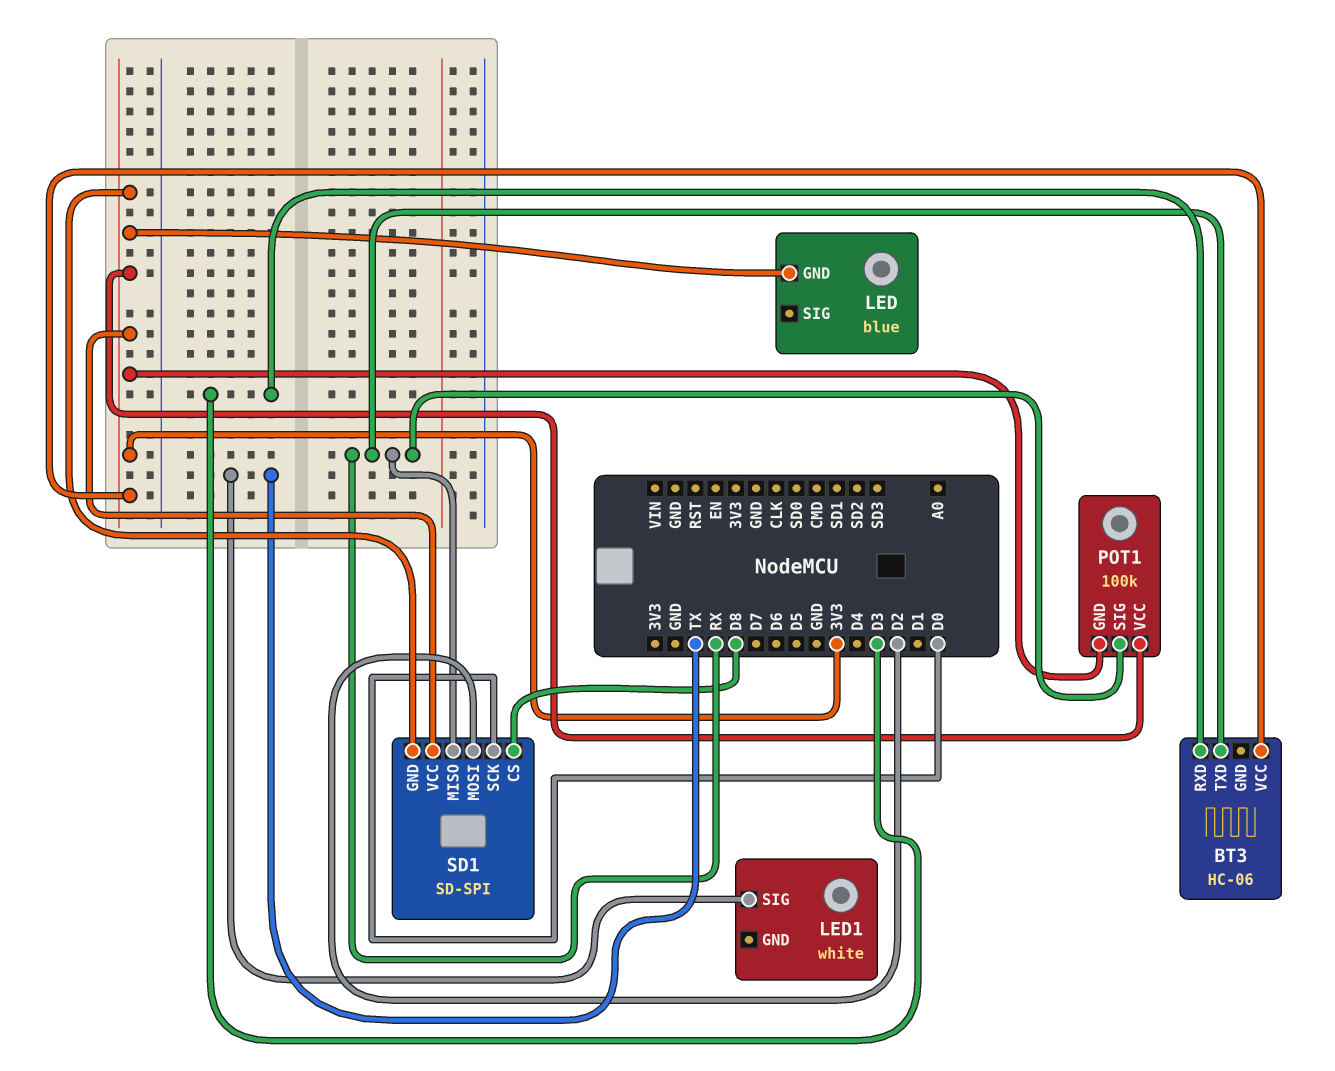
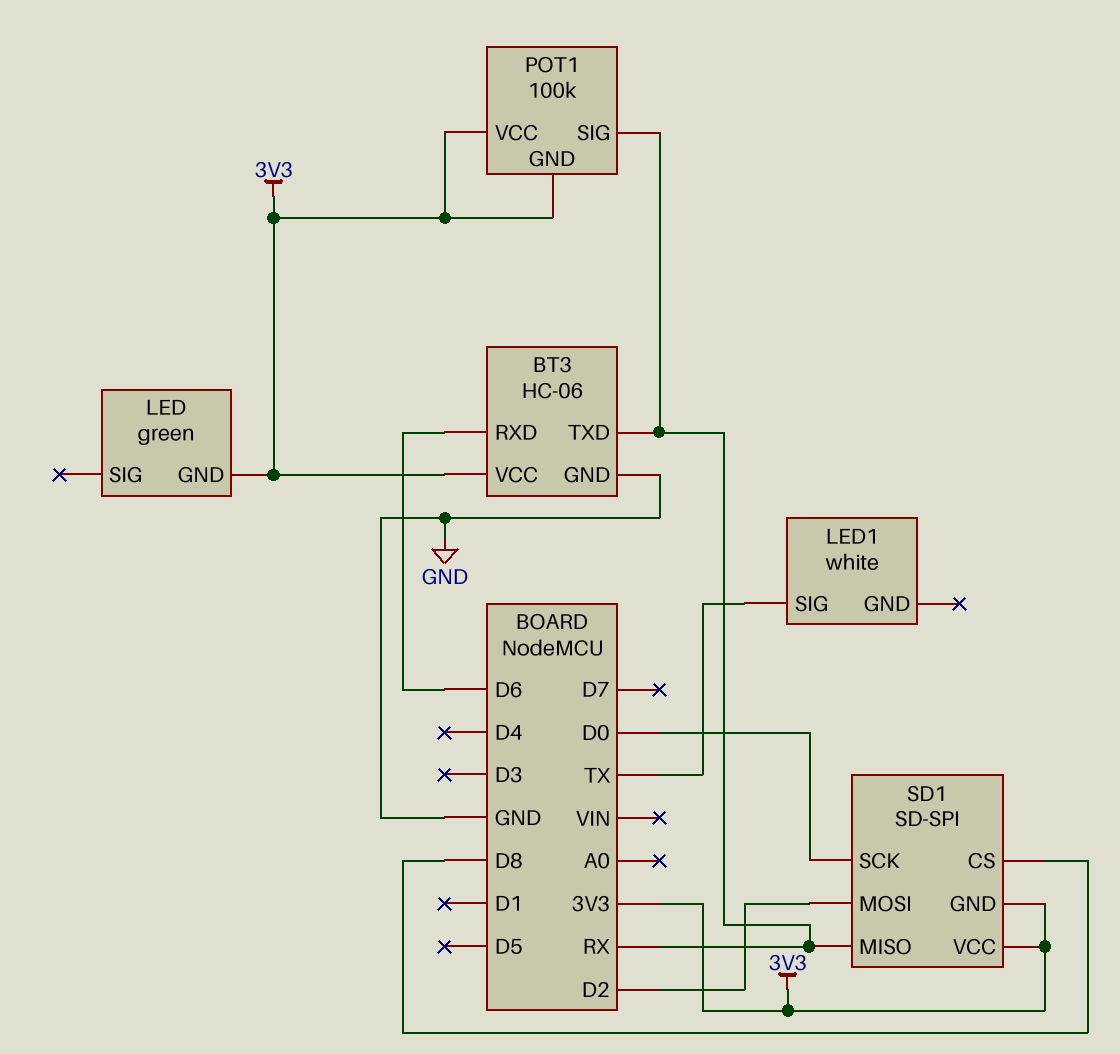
BT3 pin GND: none -> GND
BT3 pin RXD: D3 -> D6
LED: blue -> green

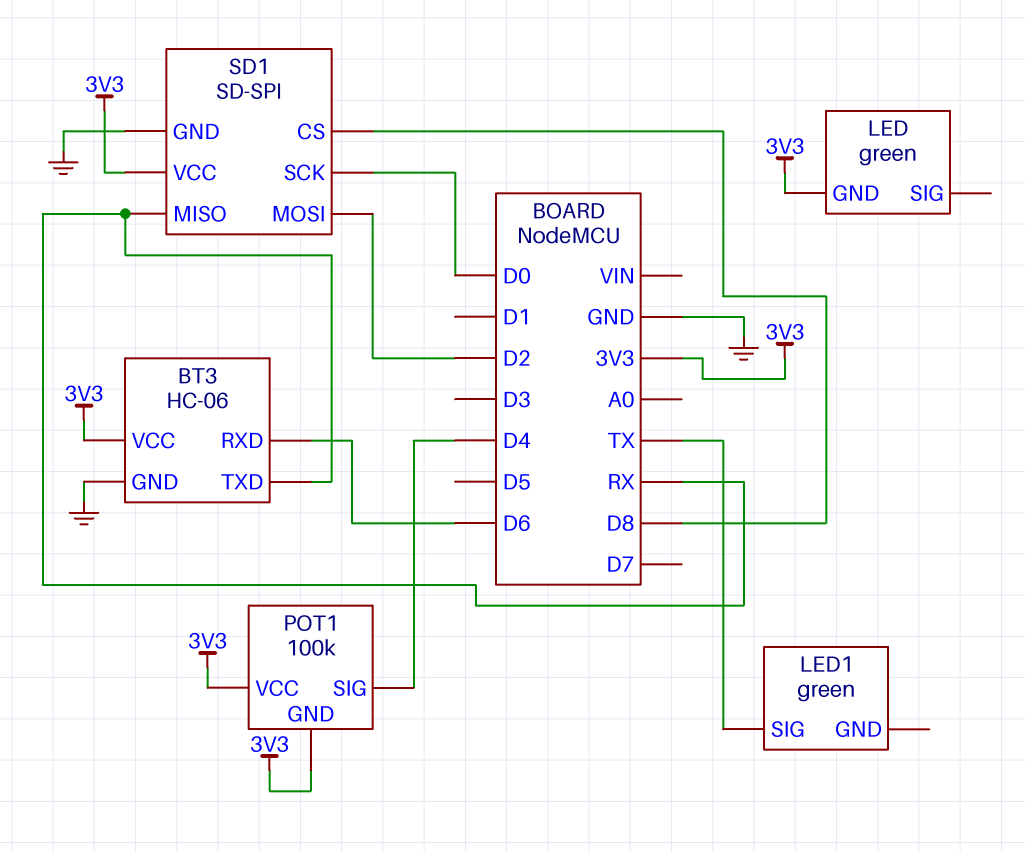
LED1: white -> green
POT1 pin SIG: RX -> D4
SD1 pin GND: 3V3 -> GND

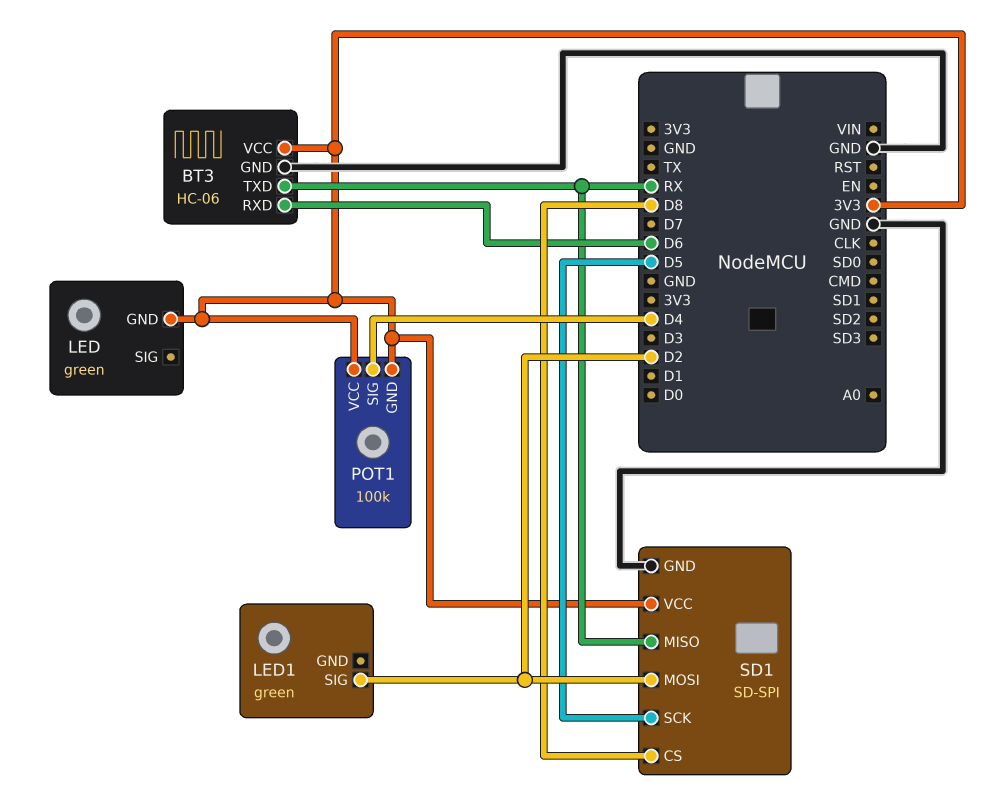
LED1 pin SIG: TX -> D2
SD1 pin SCK: D0 -> D5

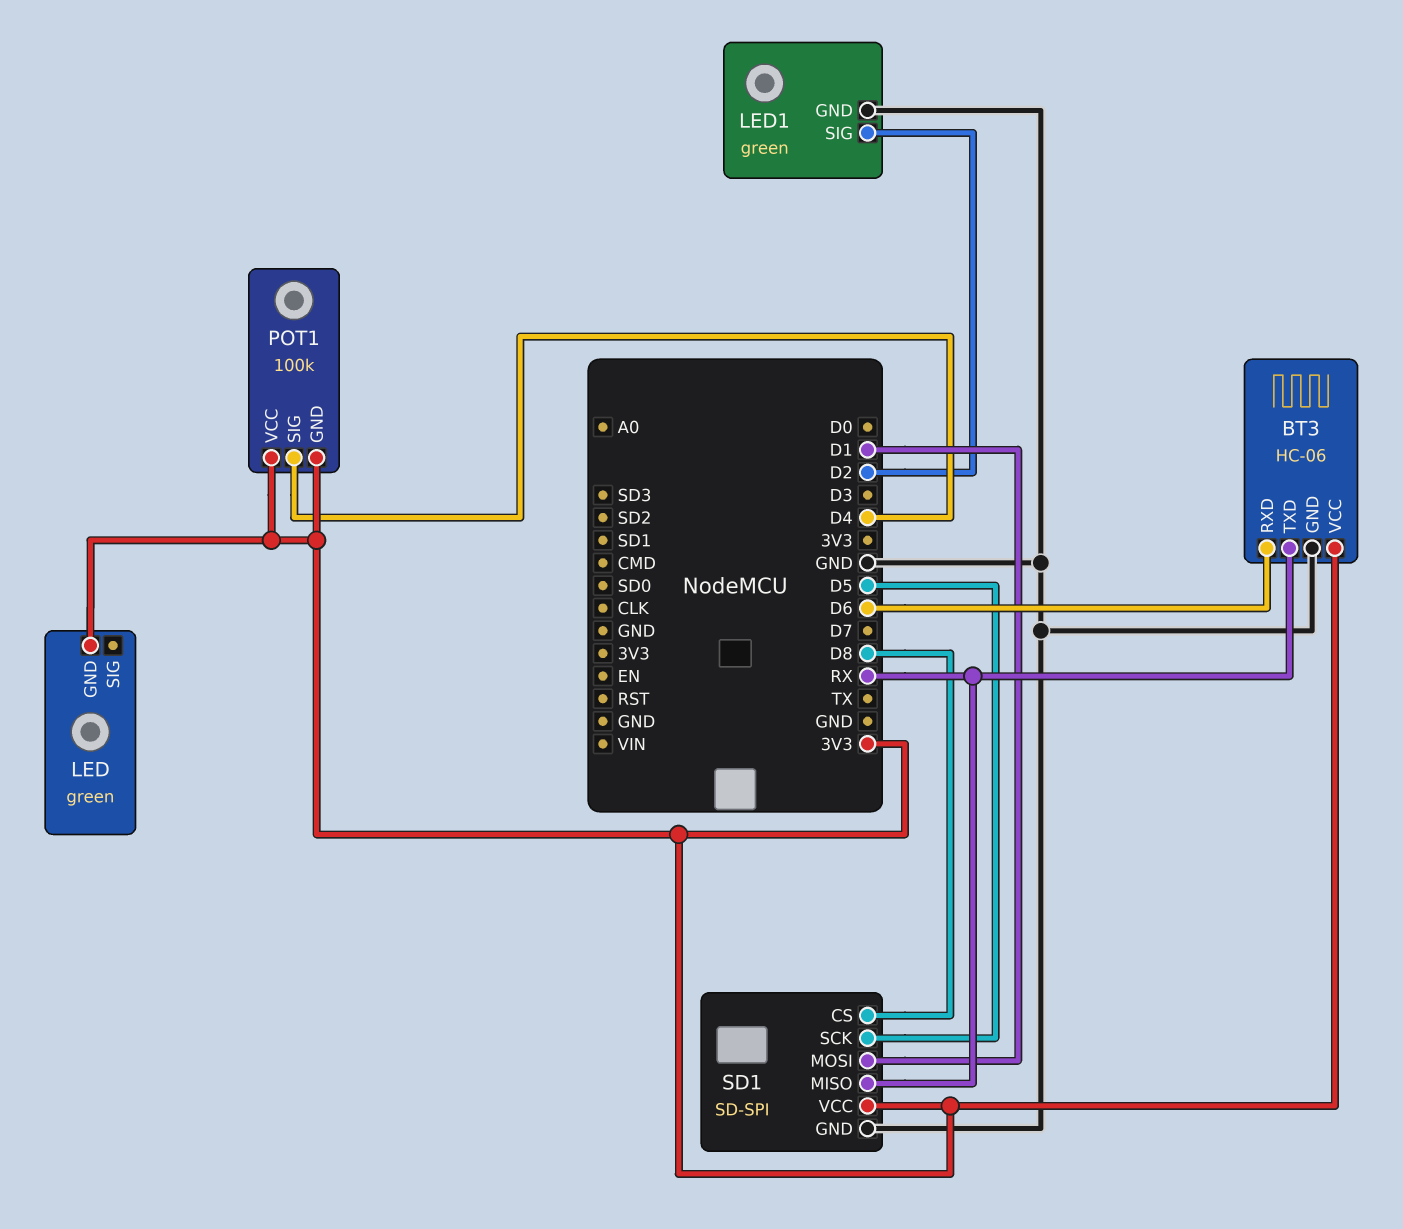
LED1 pin GND: none -> GND
SD1 pin MOSI: D2 -> D1

